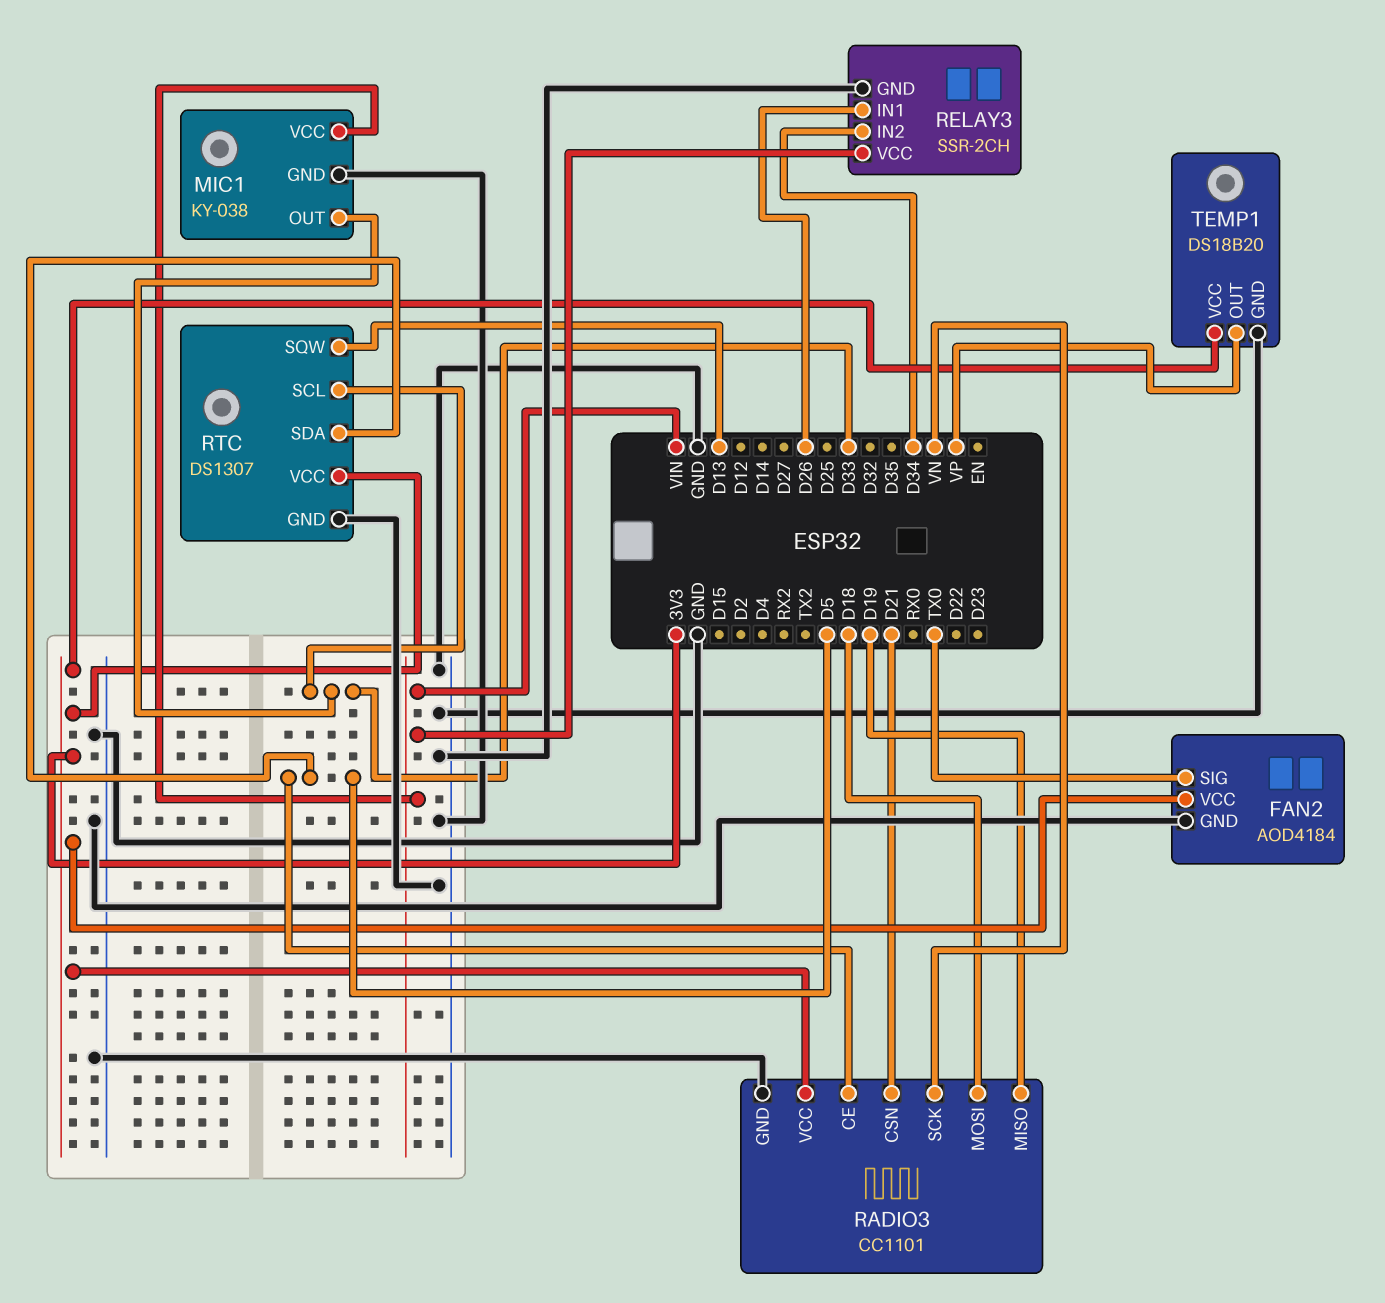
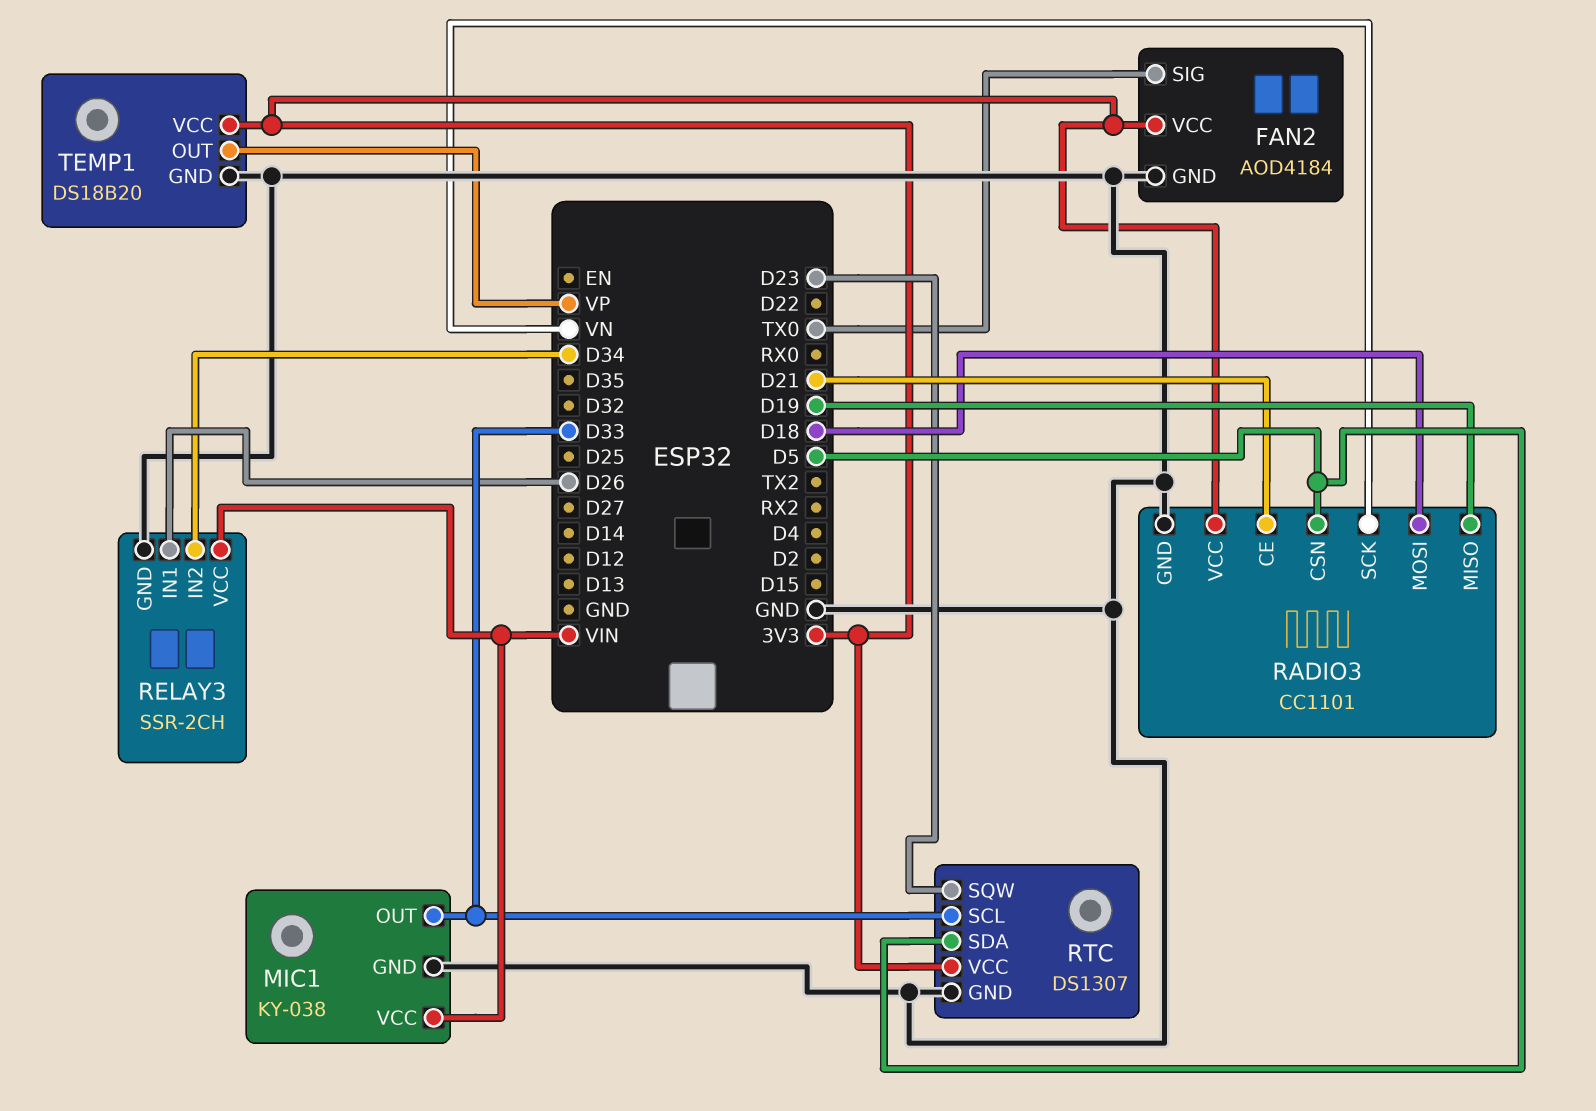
RADIO3 pin CE: D5 -> D21
RADIO3 pin CSN: D21 -> D5
RTC pin SQW: D13 -> D23

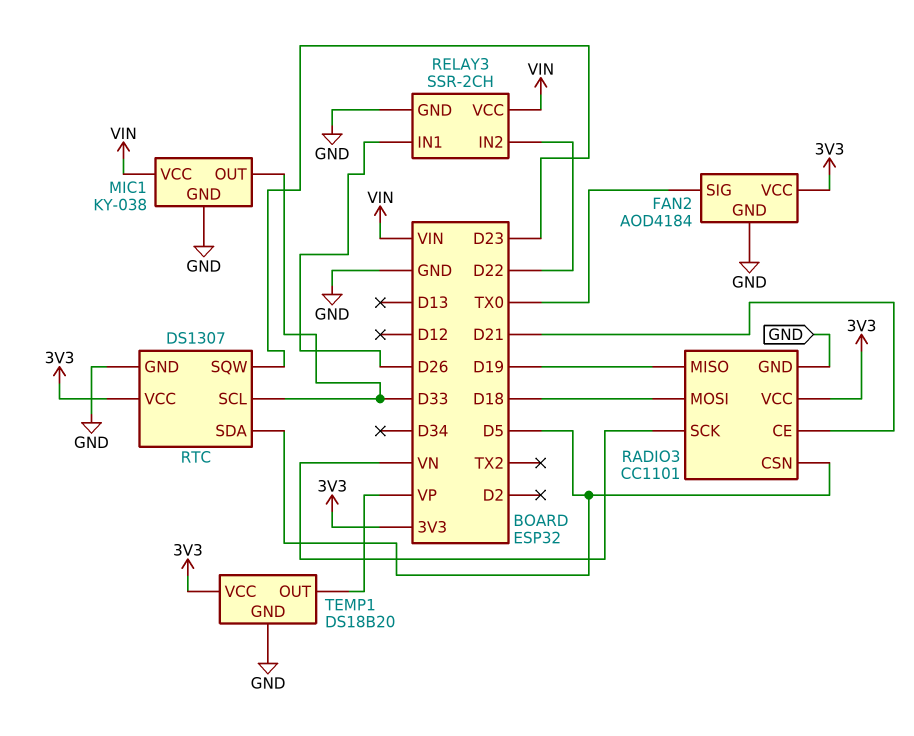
RELAY3 pin IN2: D34 -> D22

